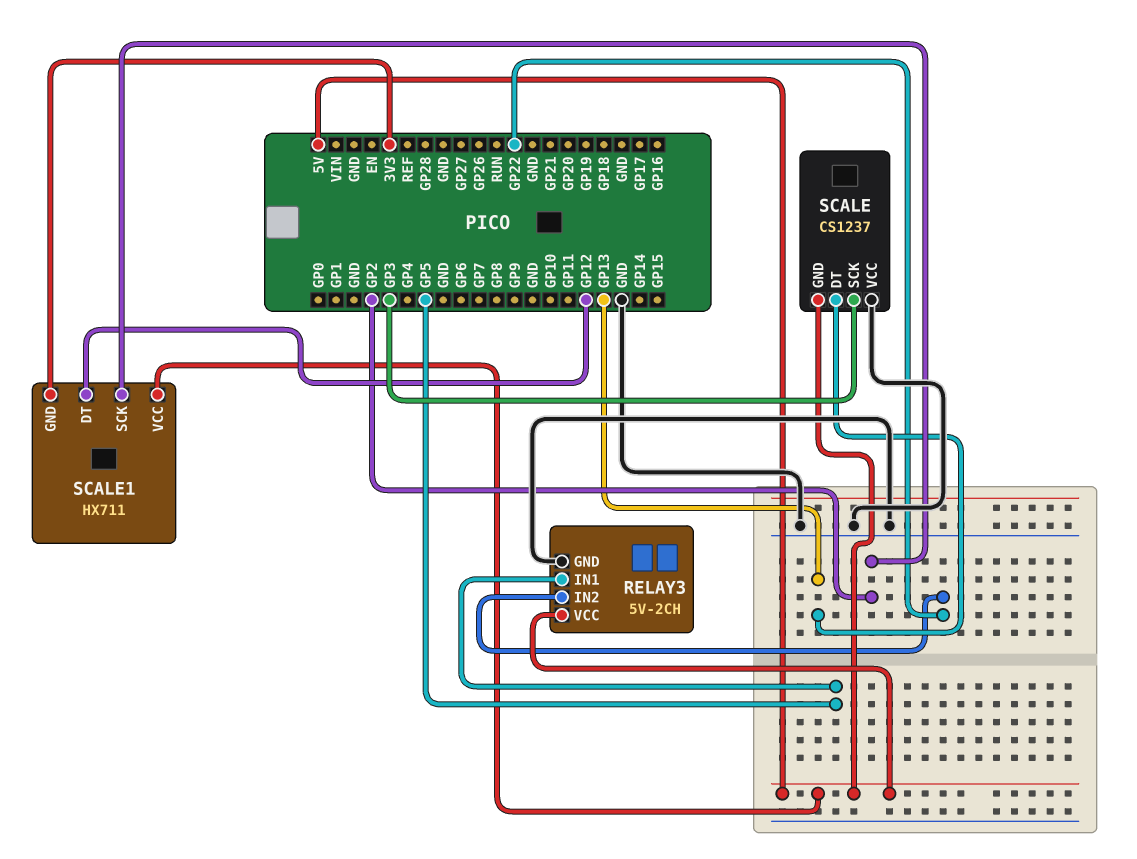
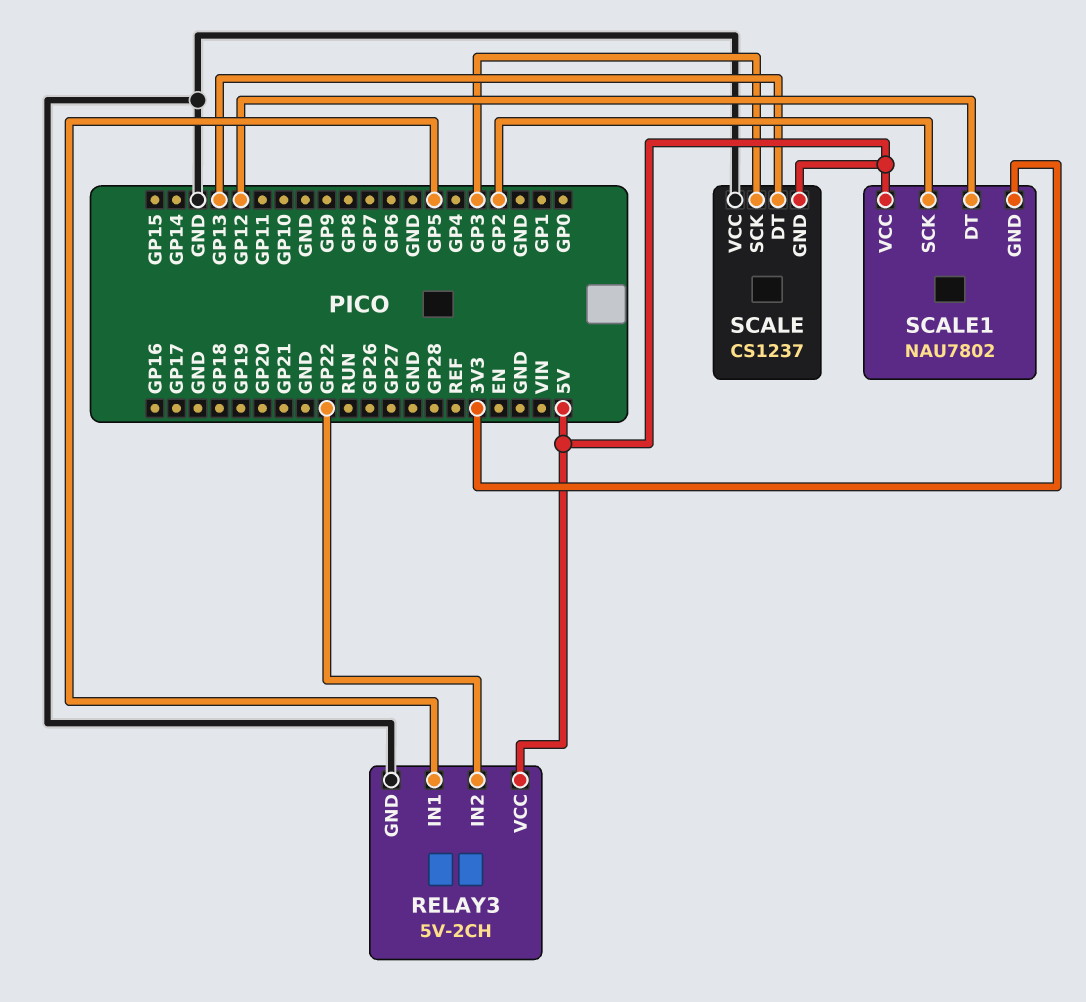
SCALE1: HX711 -> NAU7802

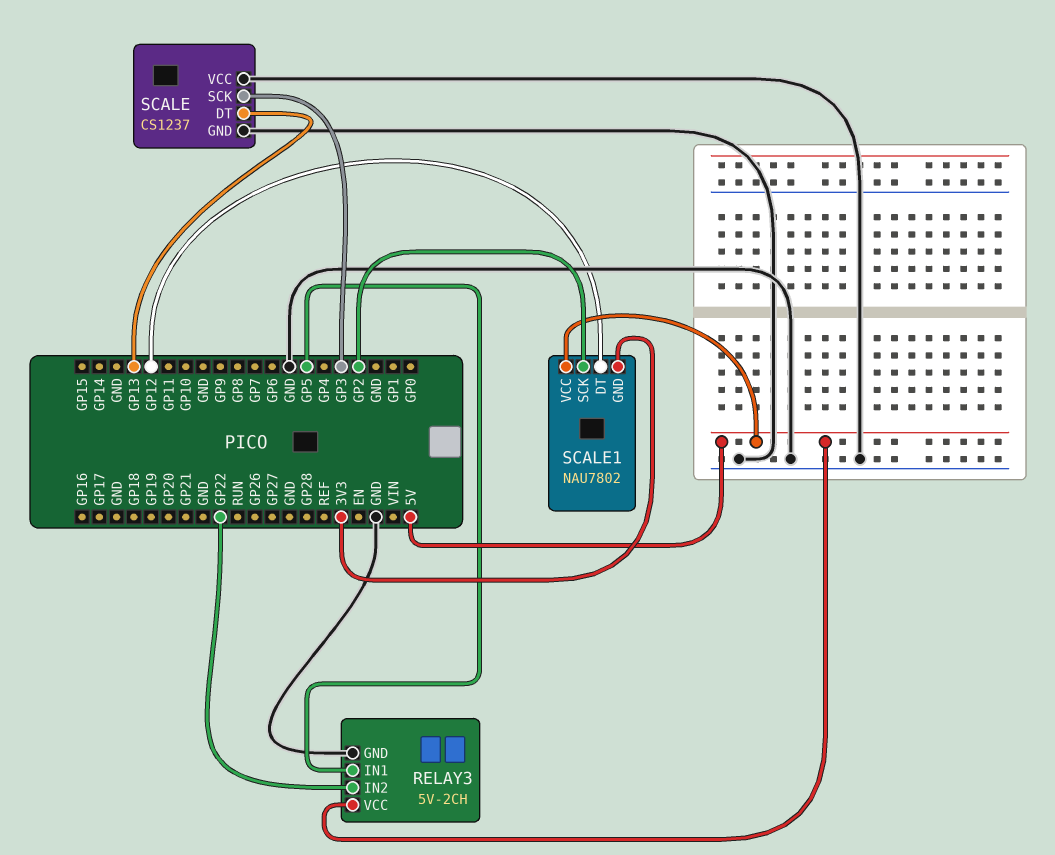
SCALE pin GND: 5V -> GND

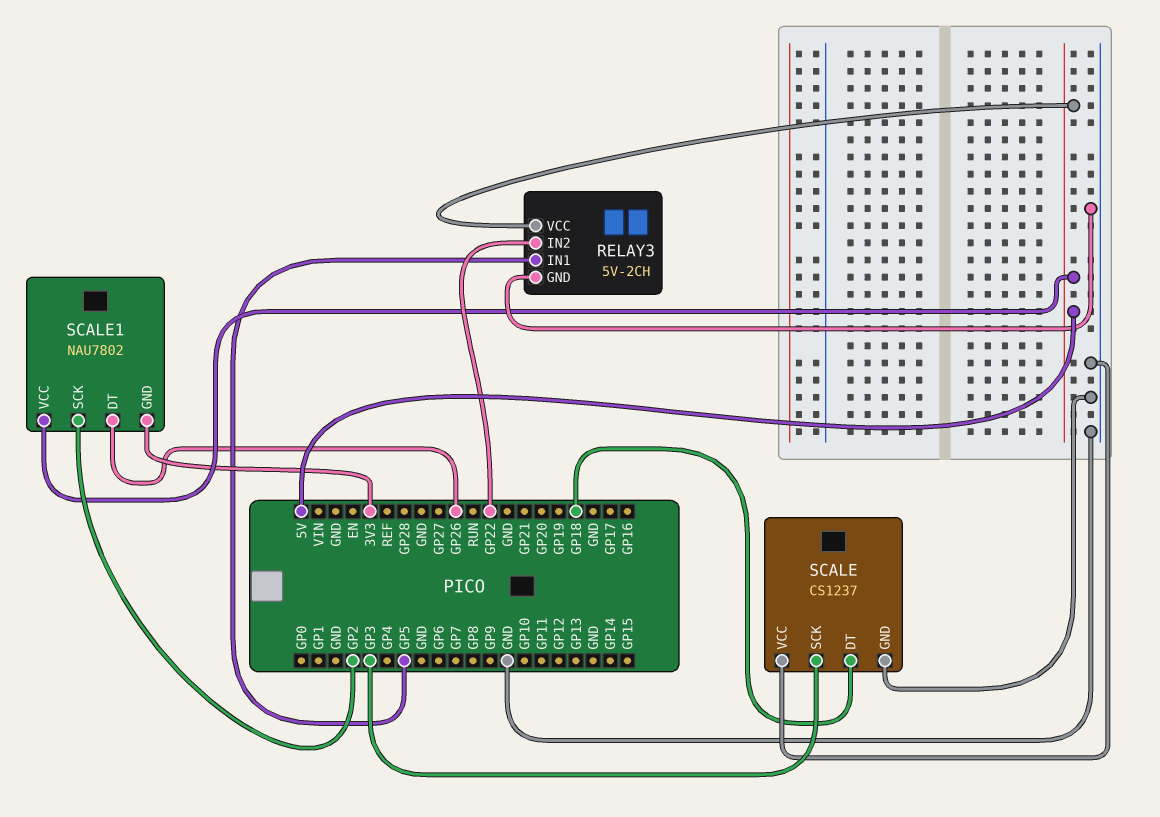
SCALE pin DT: GP13 -> GP18
SCALE1 pin DT: GP12 -> GP26

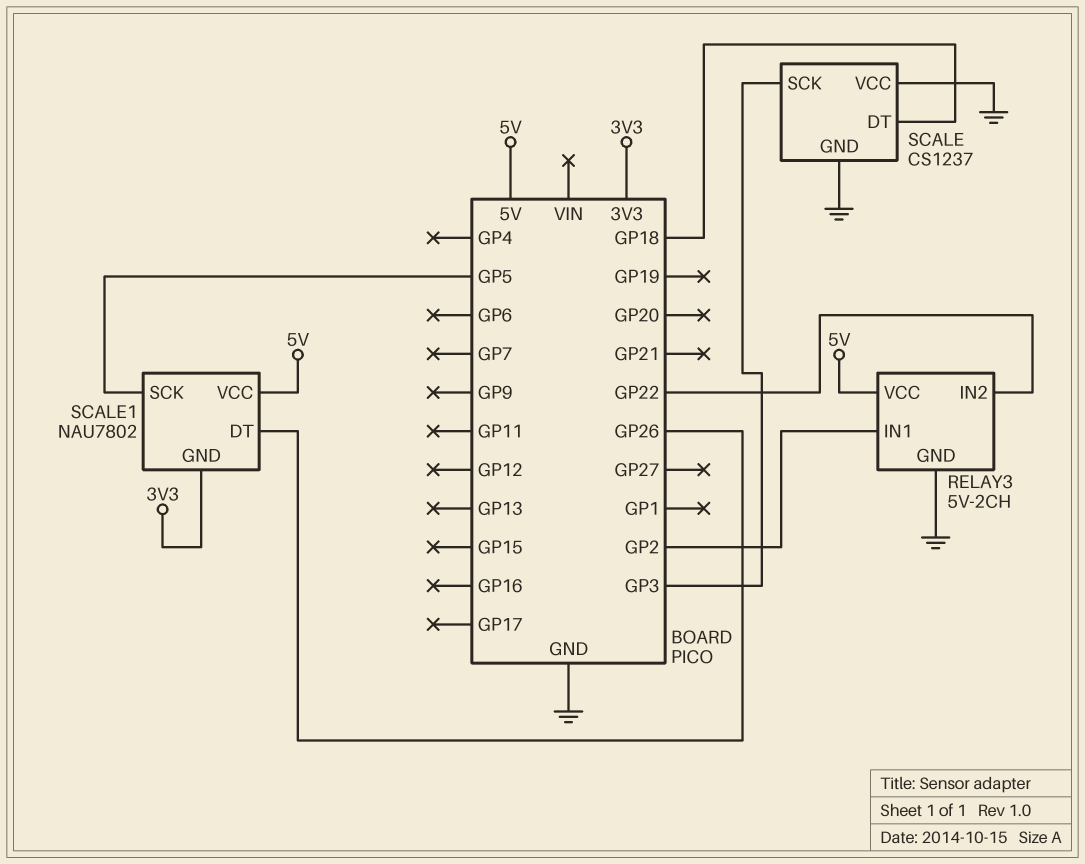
RELAY3 pin IN1: GP5 -> GP2
SCALE1 pin SCK: GP2 -> GP5

